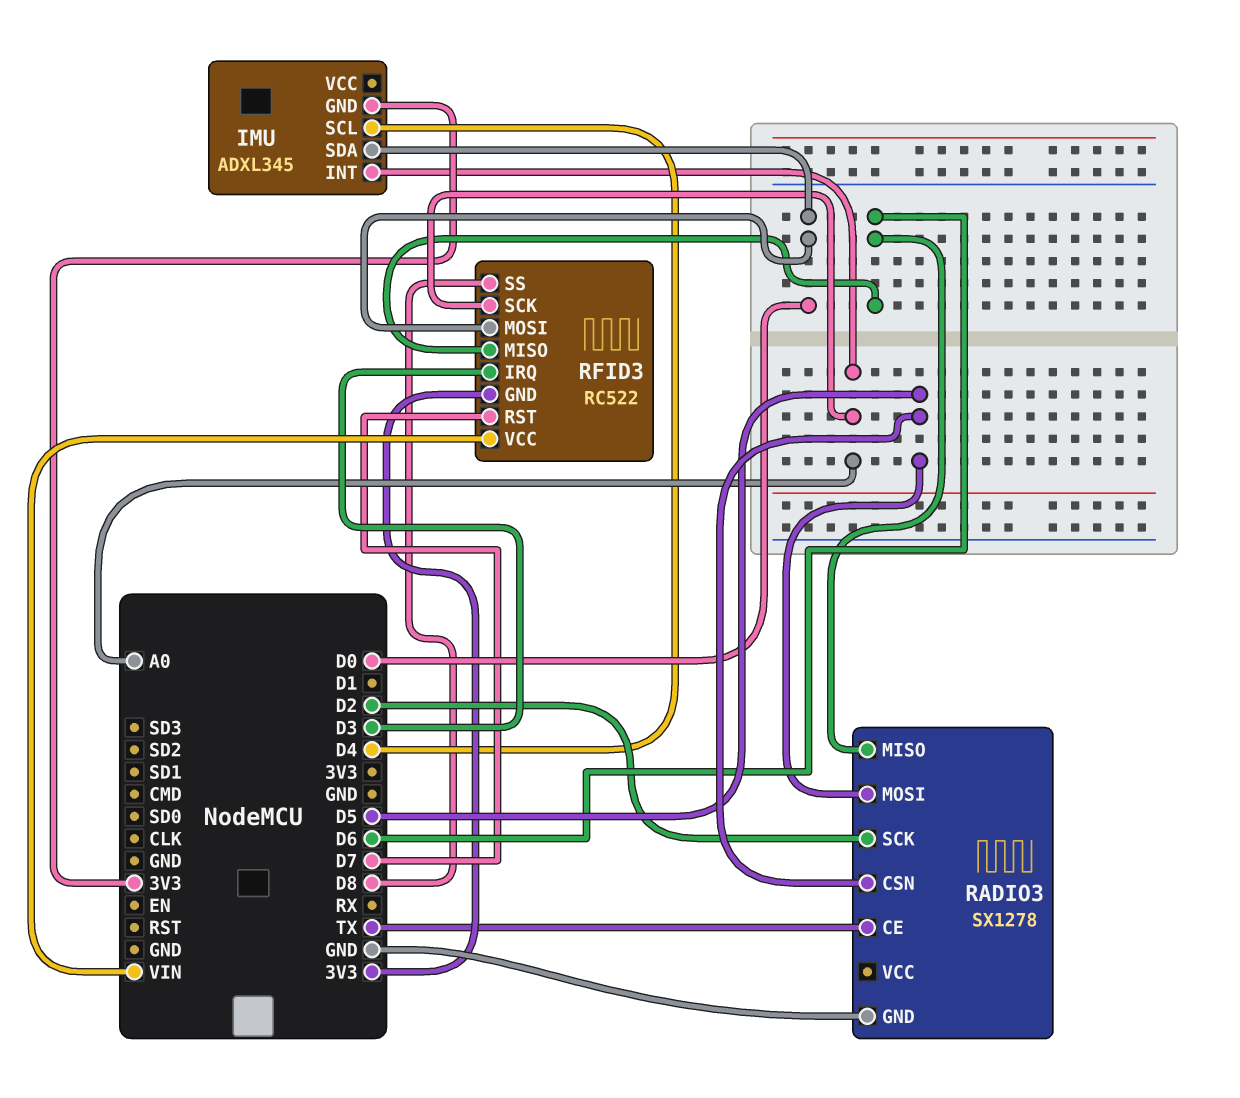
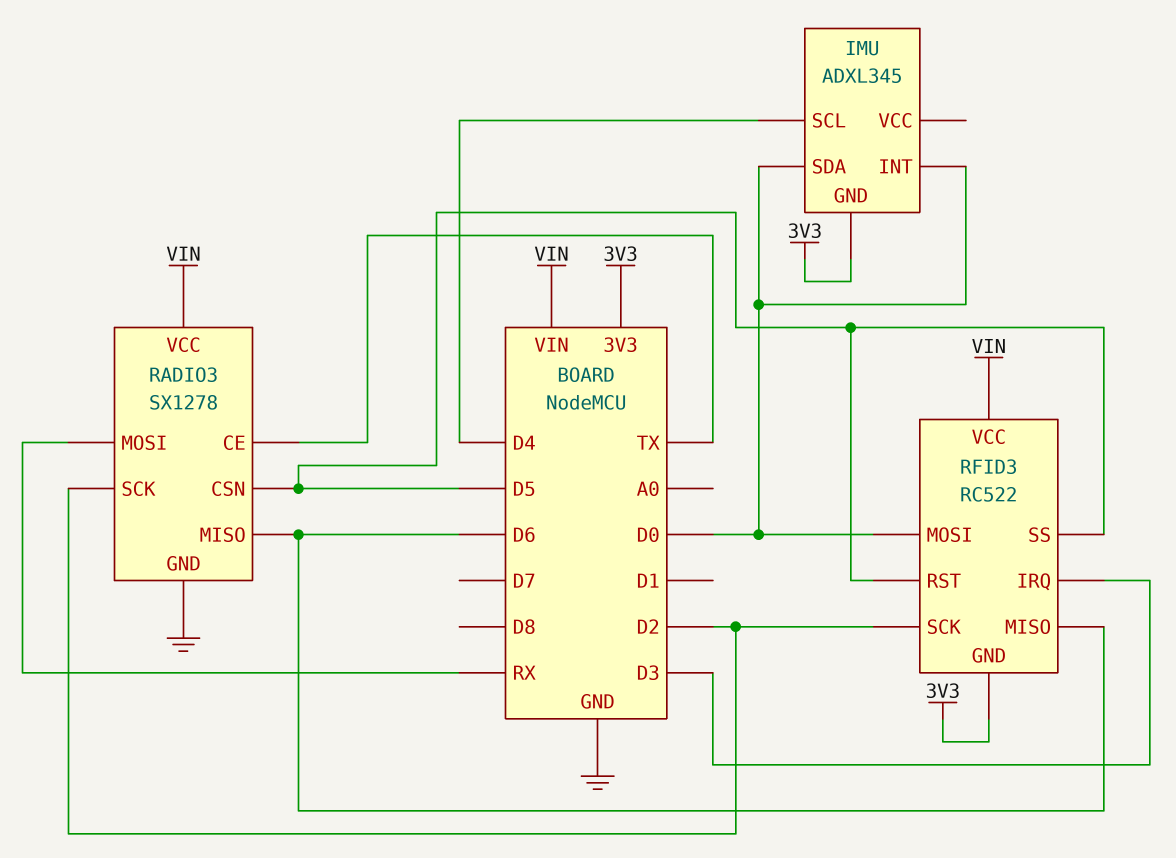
IMU pin INT: A0 -> D0
RADIO3 pin MOSI: D5 -> RX
RADIO3 pin VCC: none -> VIN
RFID3 pin RST: D7 -> D5
RFID3 pin SCK: A0 -> D2
RFID3 pin SS: D8 -> D5

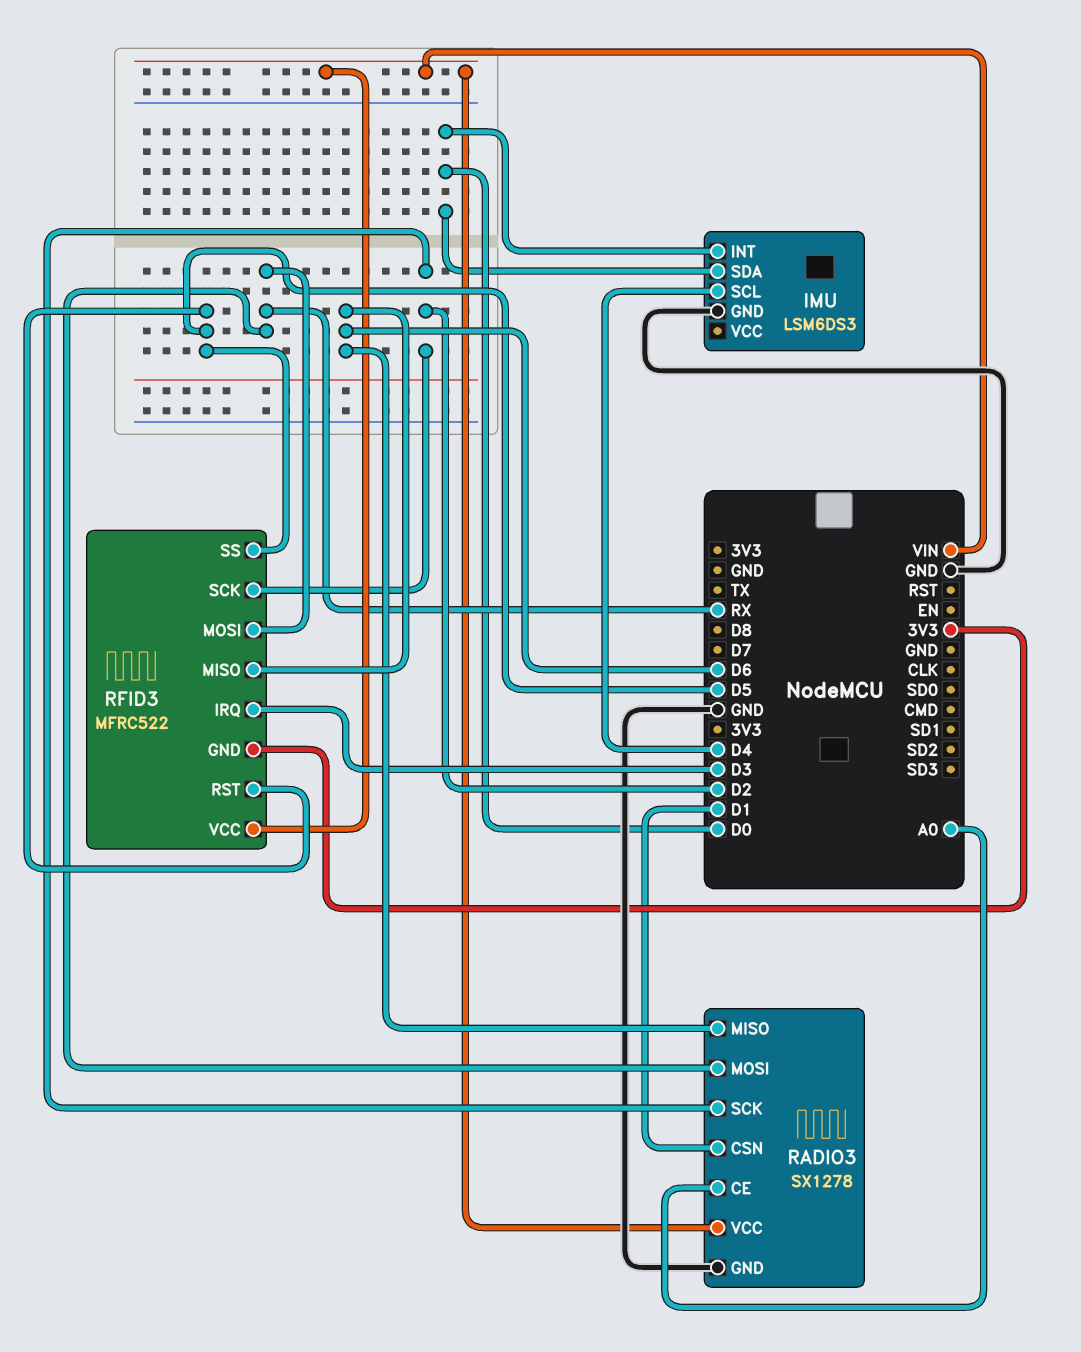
IMU: ADXL345 -> LSM6DS3
IMU pin GND: 3V3 -> GND
RADIO3 pin CE: TX -> A0
RADIO3 pin CSN: D5 -> D1
RFID3: RC522 -> MFRC522
RFID3 pin MOSI: D0 -> RX

